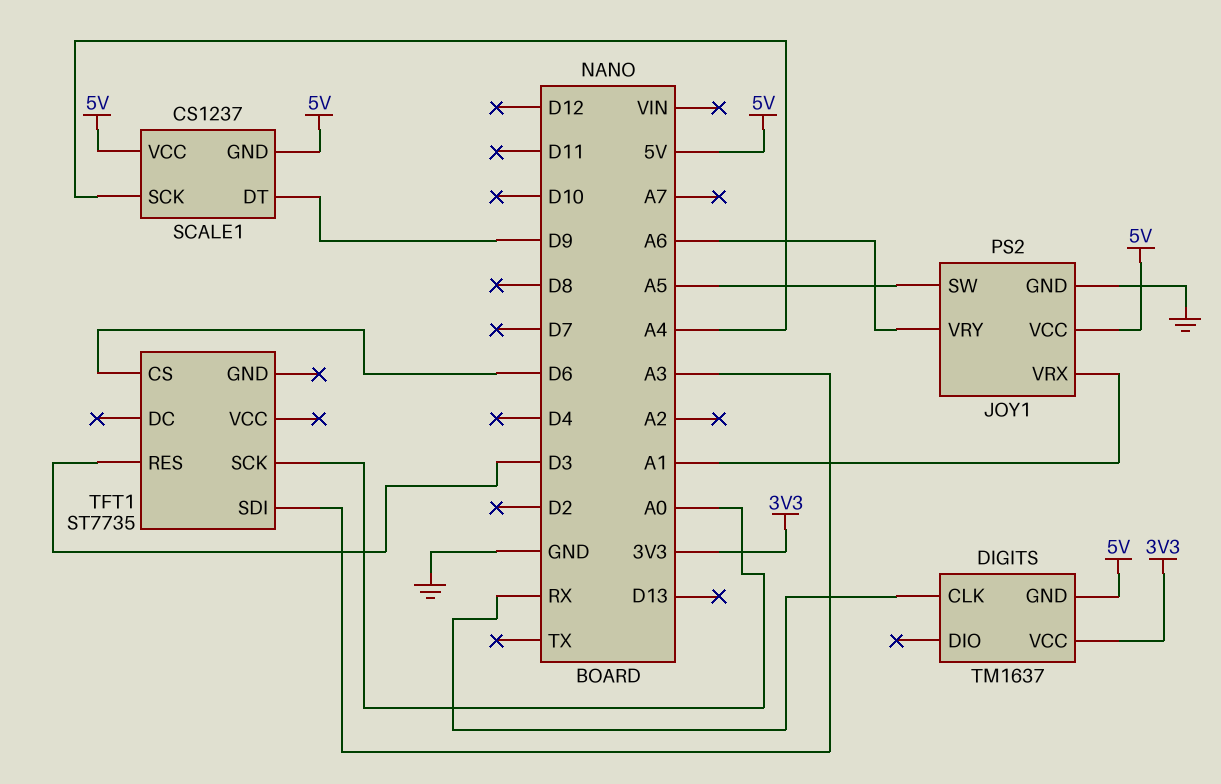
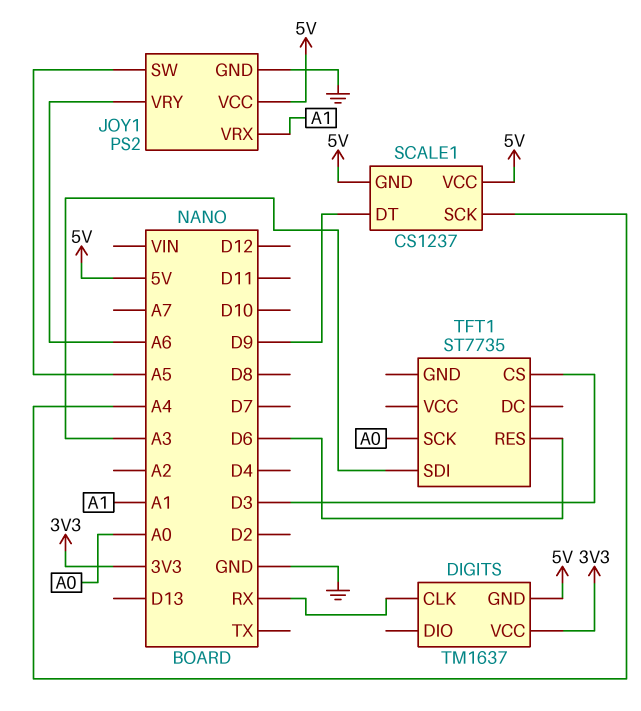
TFT1 pin CS: D6 -> D3
TFT1 pin RES: D3 -> D6

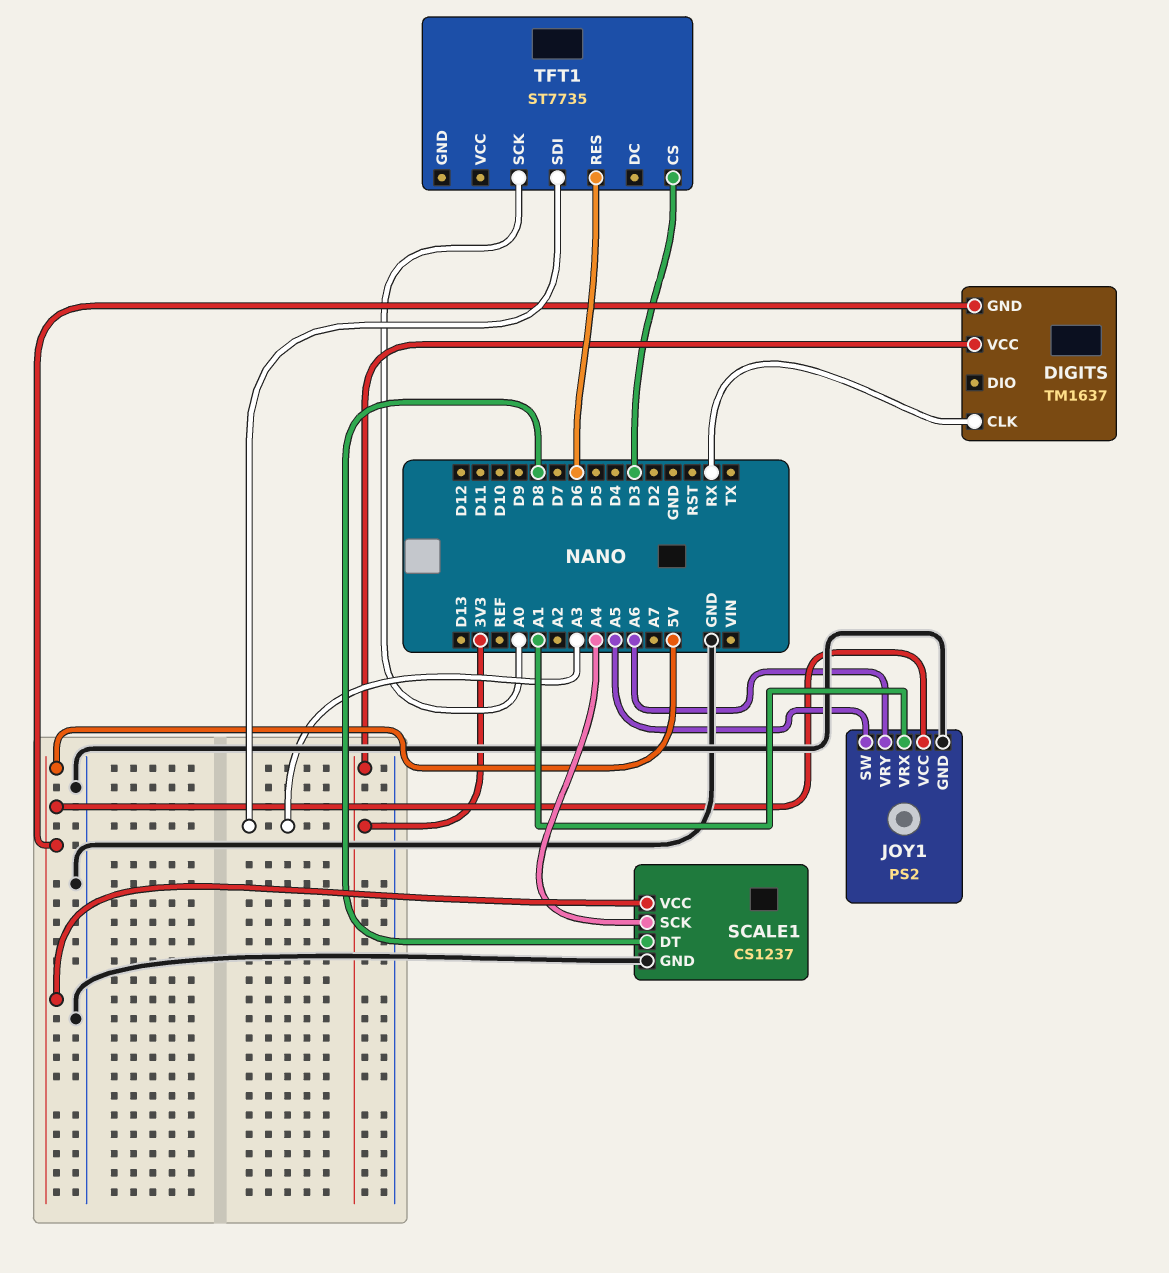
SCALE1 pin DT: D9 -> D8
SCALE1 pin GND: 5V -> GND

